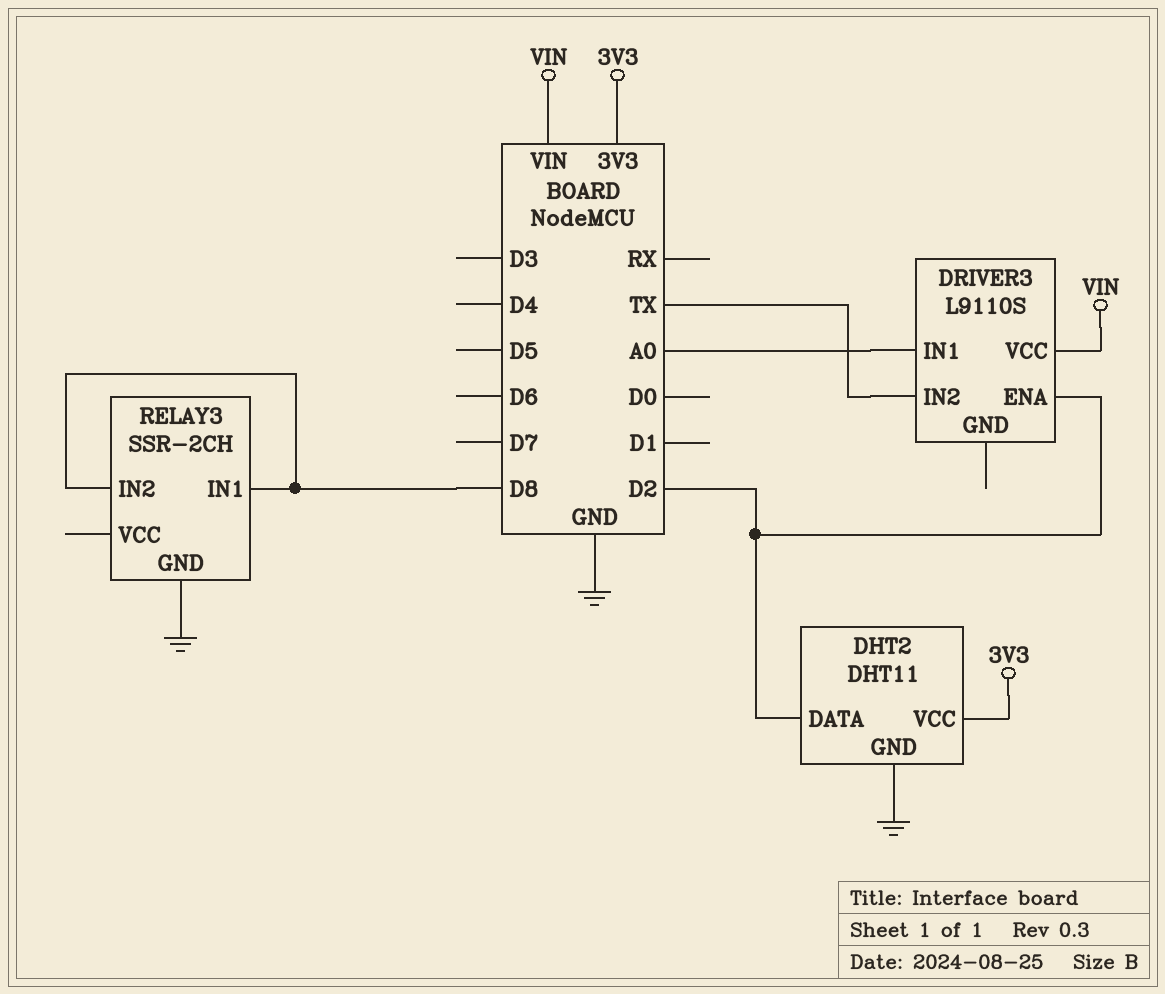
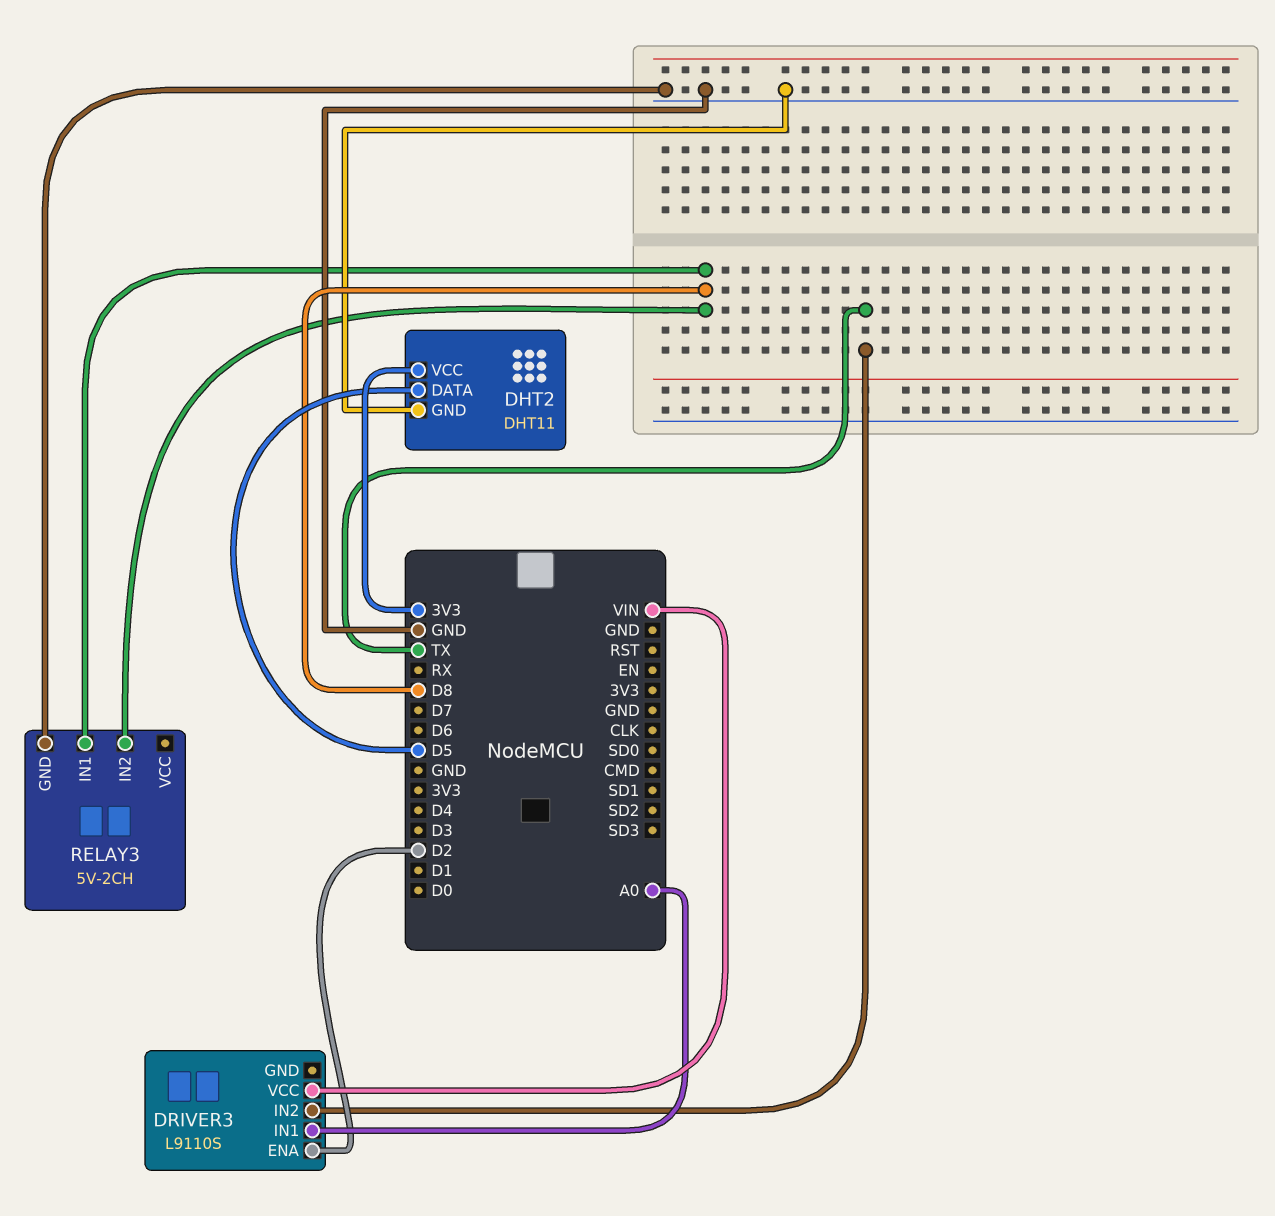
DHT2 pin DATA: D2 -> D5
RELAY3: SSR-2CH -> 5V-2CH

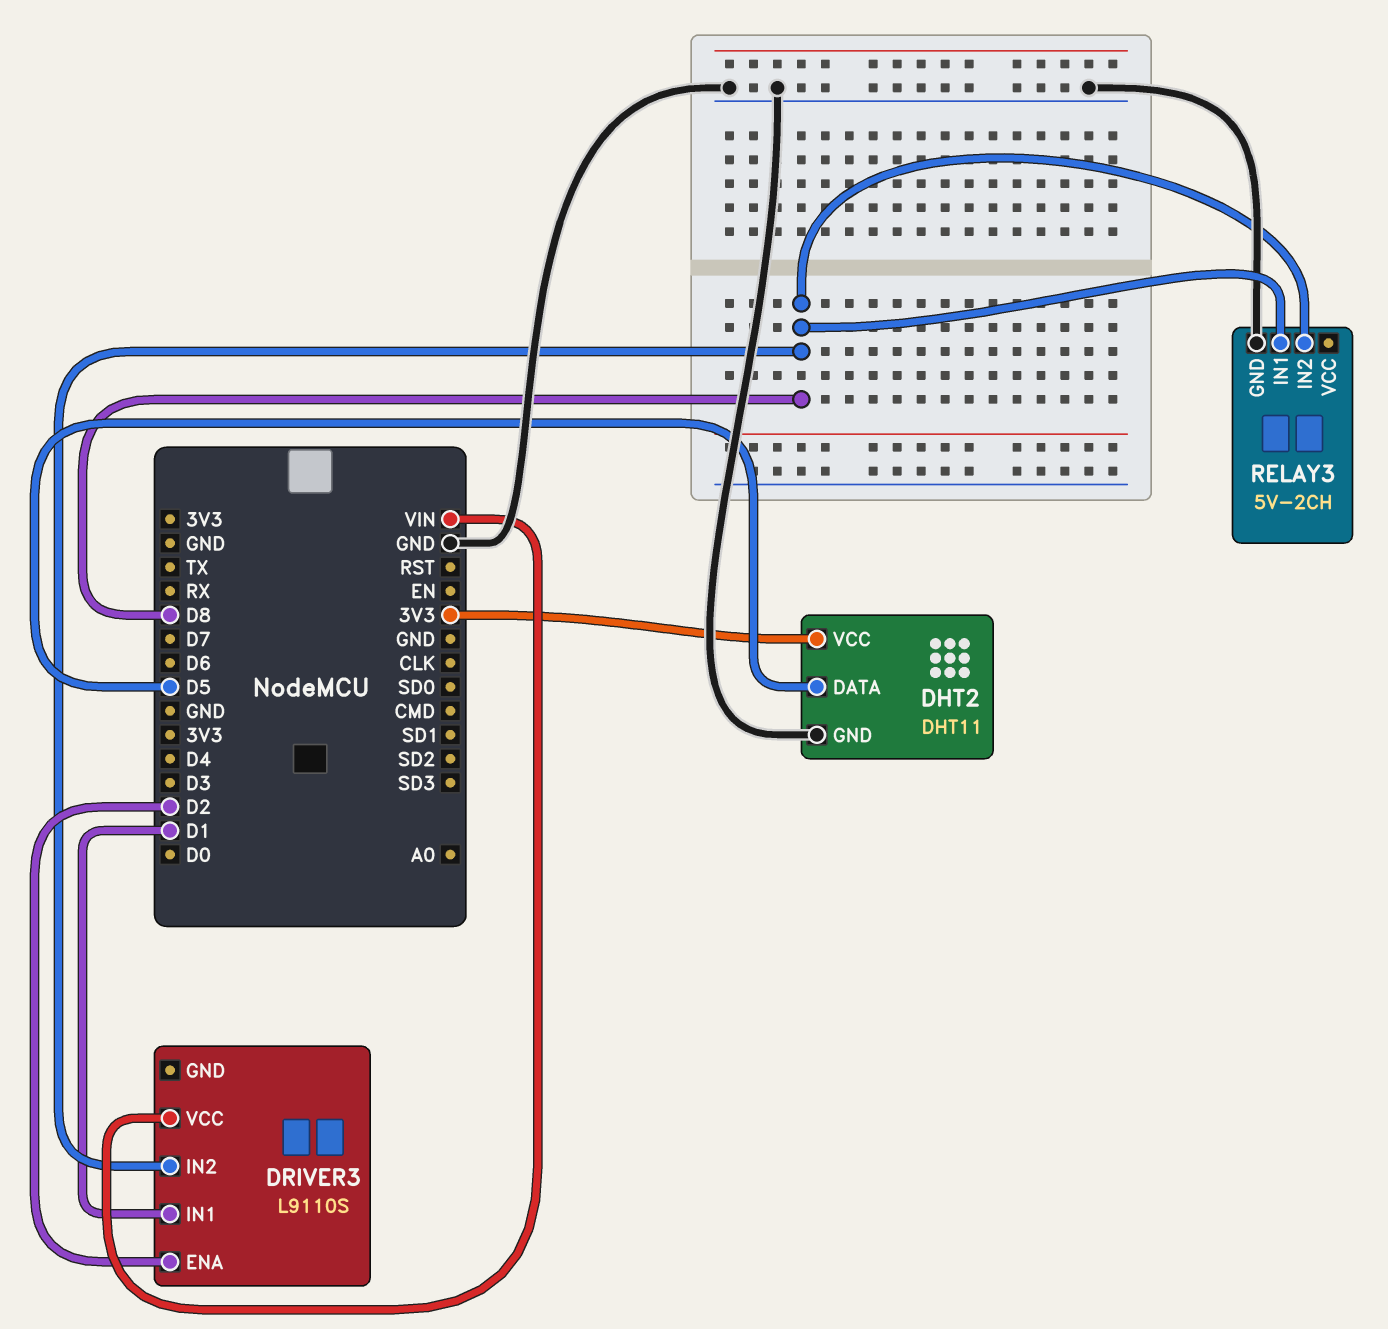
DRIVER3 pin IN1: A0 -> D1
DRIVER3 pin IN2: TX -> D8

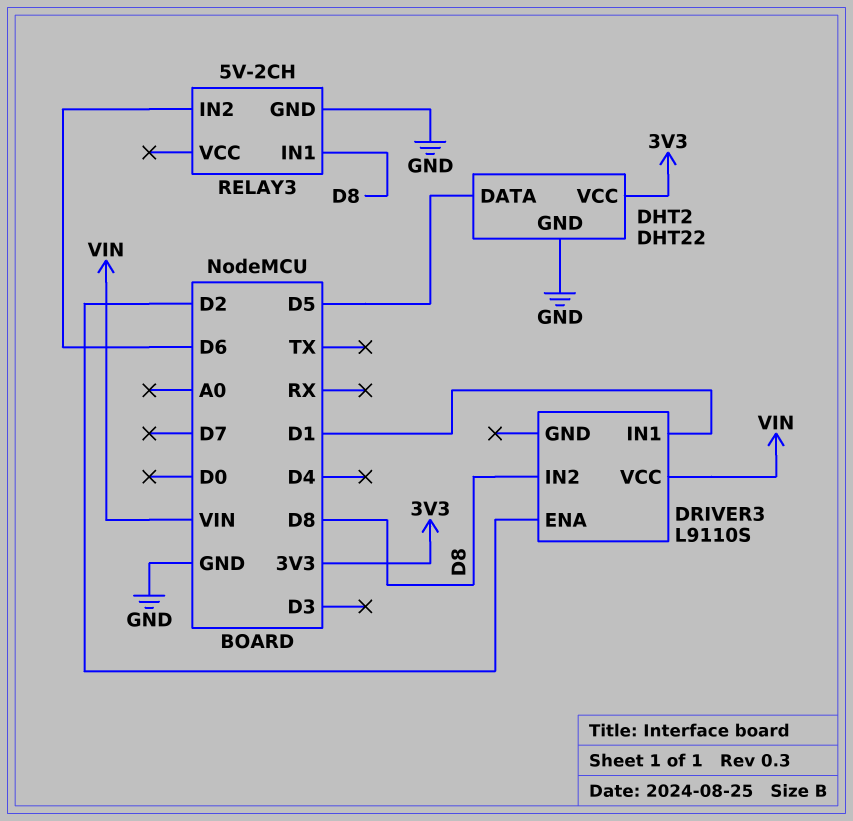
DHT2: DHT11 -> DHT22
RELAY3 pin IN2: D8 -> D6

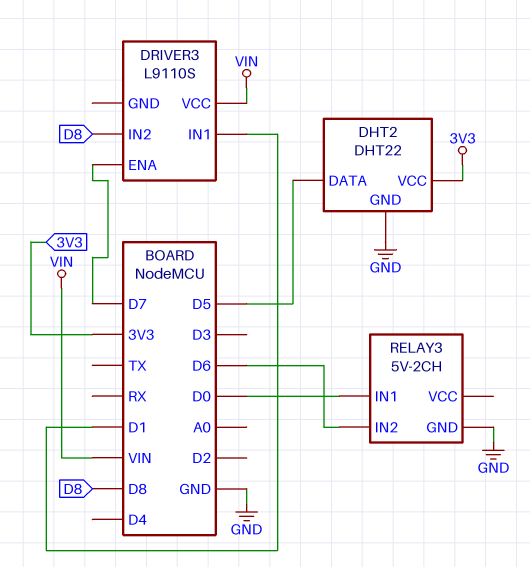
DRIVER3 pin ENA: D2 -> D7
RELAY3 pin IN1: D8 -> D0

